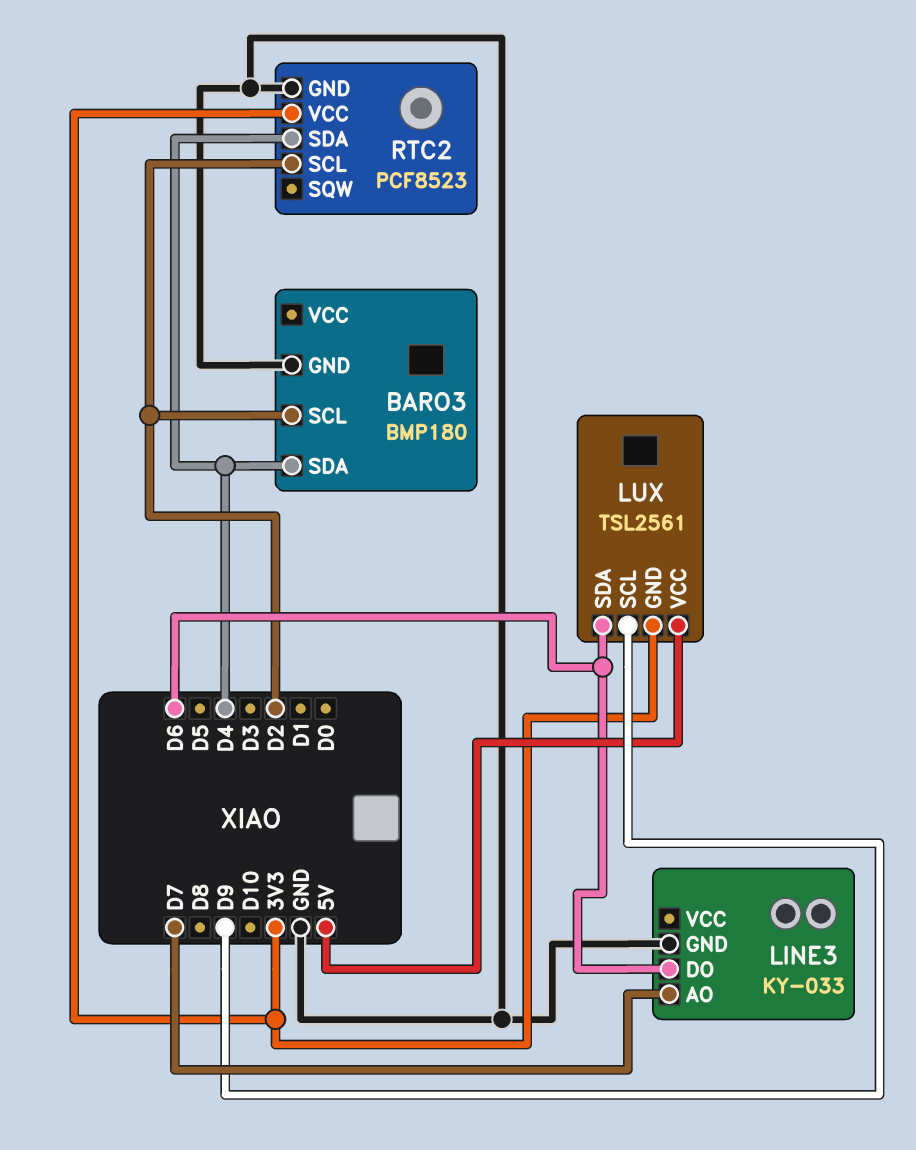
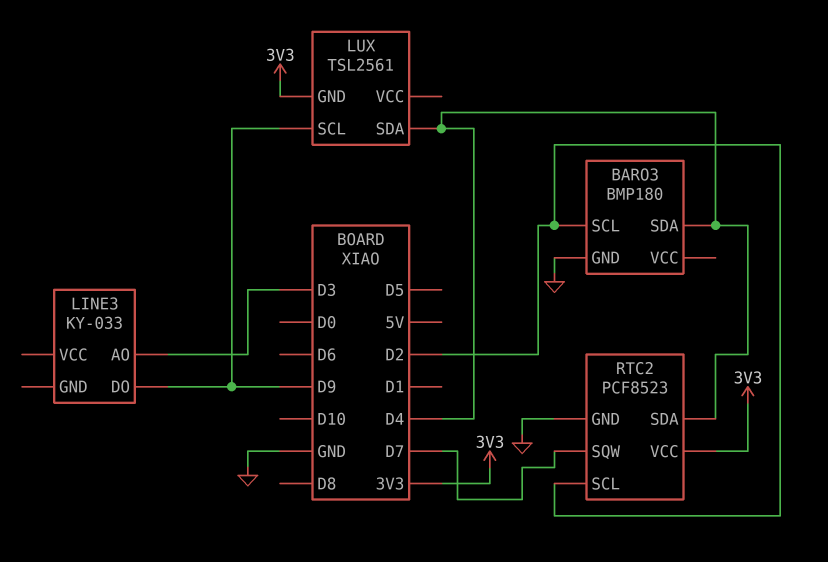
LINE3 pin AO: D7 -> D3
LINE3 pin DO: D6 -> D9
LINE3 pin GND: GND -> none
LUX pin SDA: D6 -> D4
LUX pin VCC: 5V -> none
RTC2 pin SQW: none -> D7

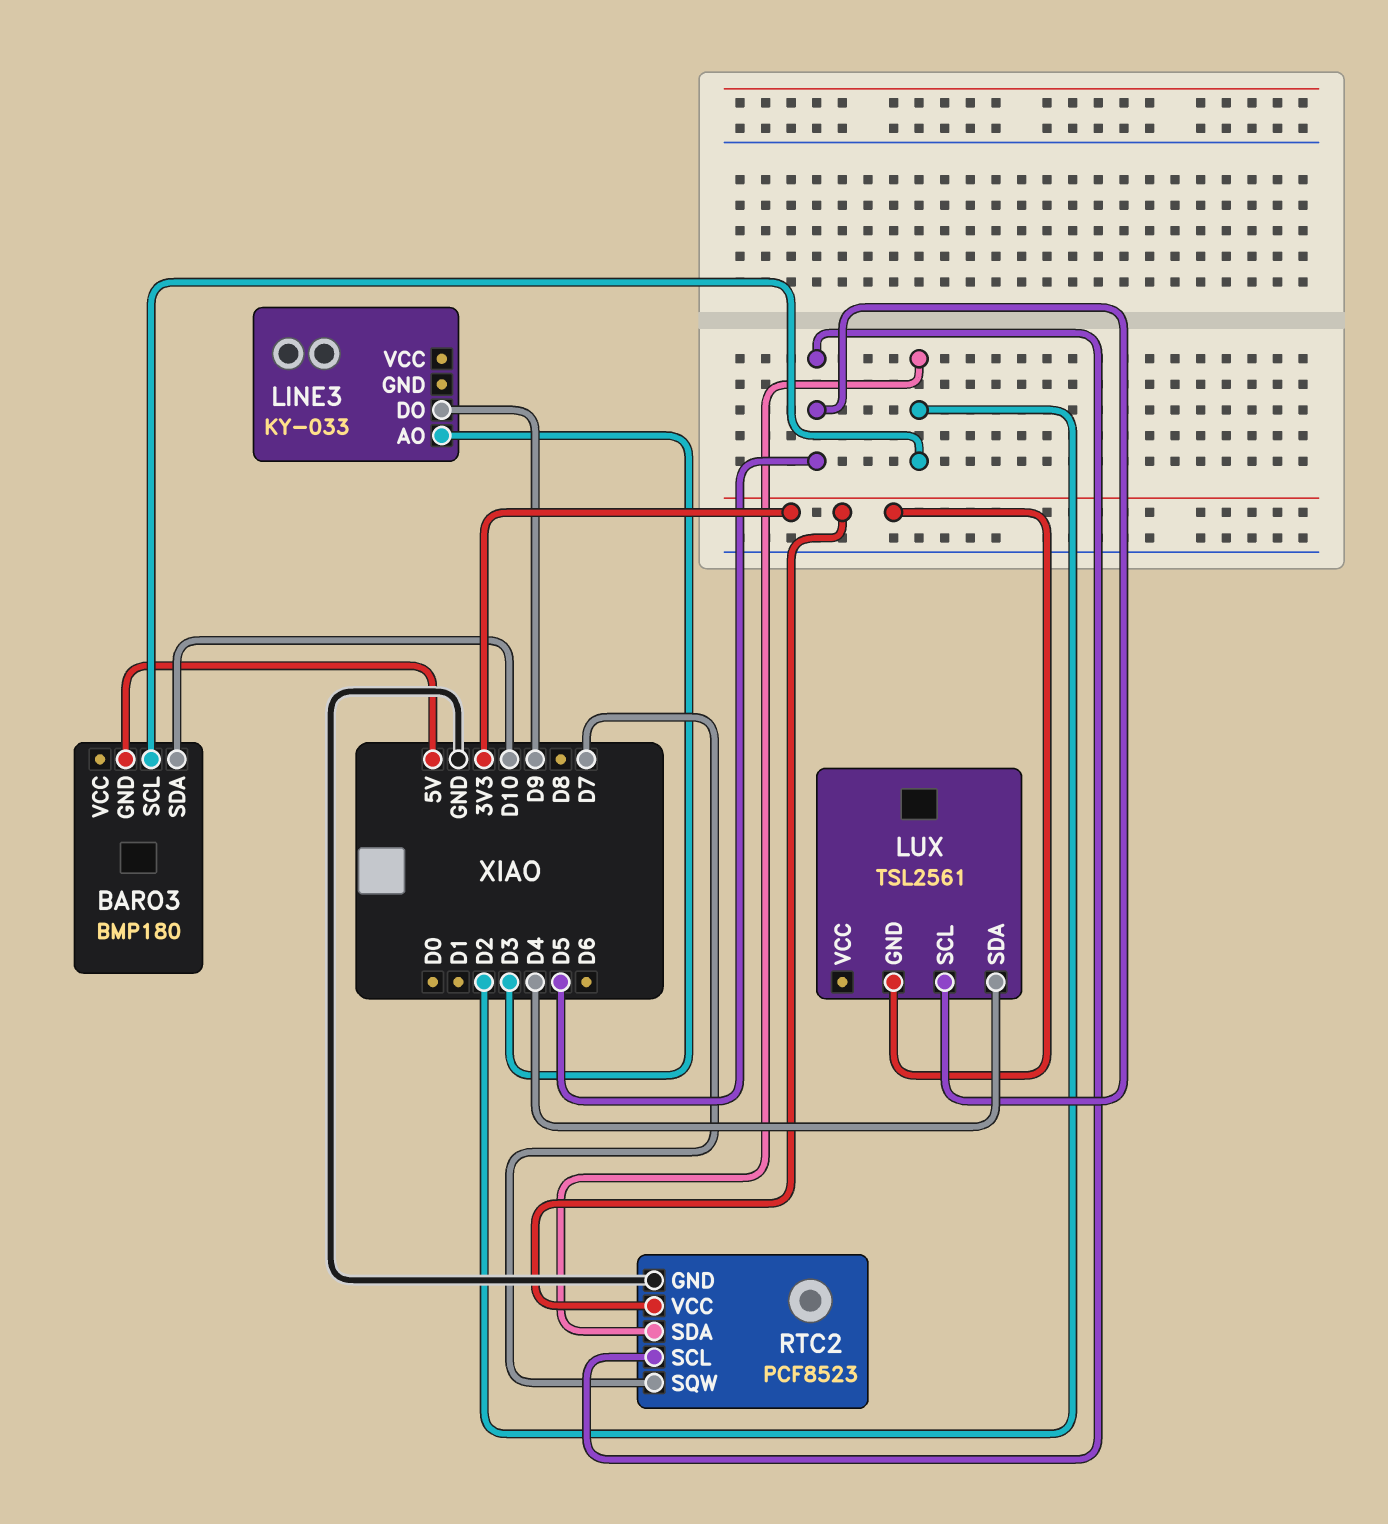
BARO3 pin GND: GND -> 5V
BARO3 pin SDA: D4 -> D10
LUX pin SCL: D9 -> D5
RTC2 pin SCL: D2 -> D5
RTC2 pin SDA: D4 -> D2

